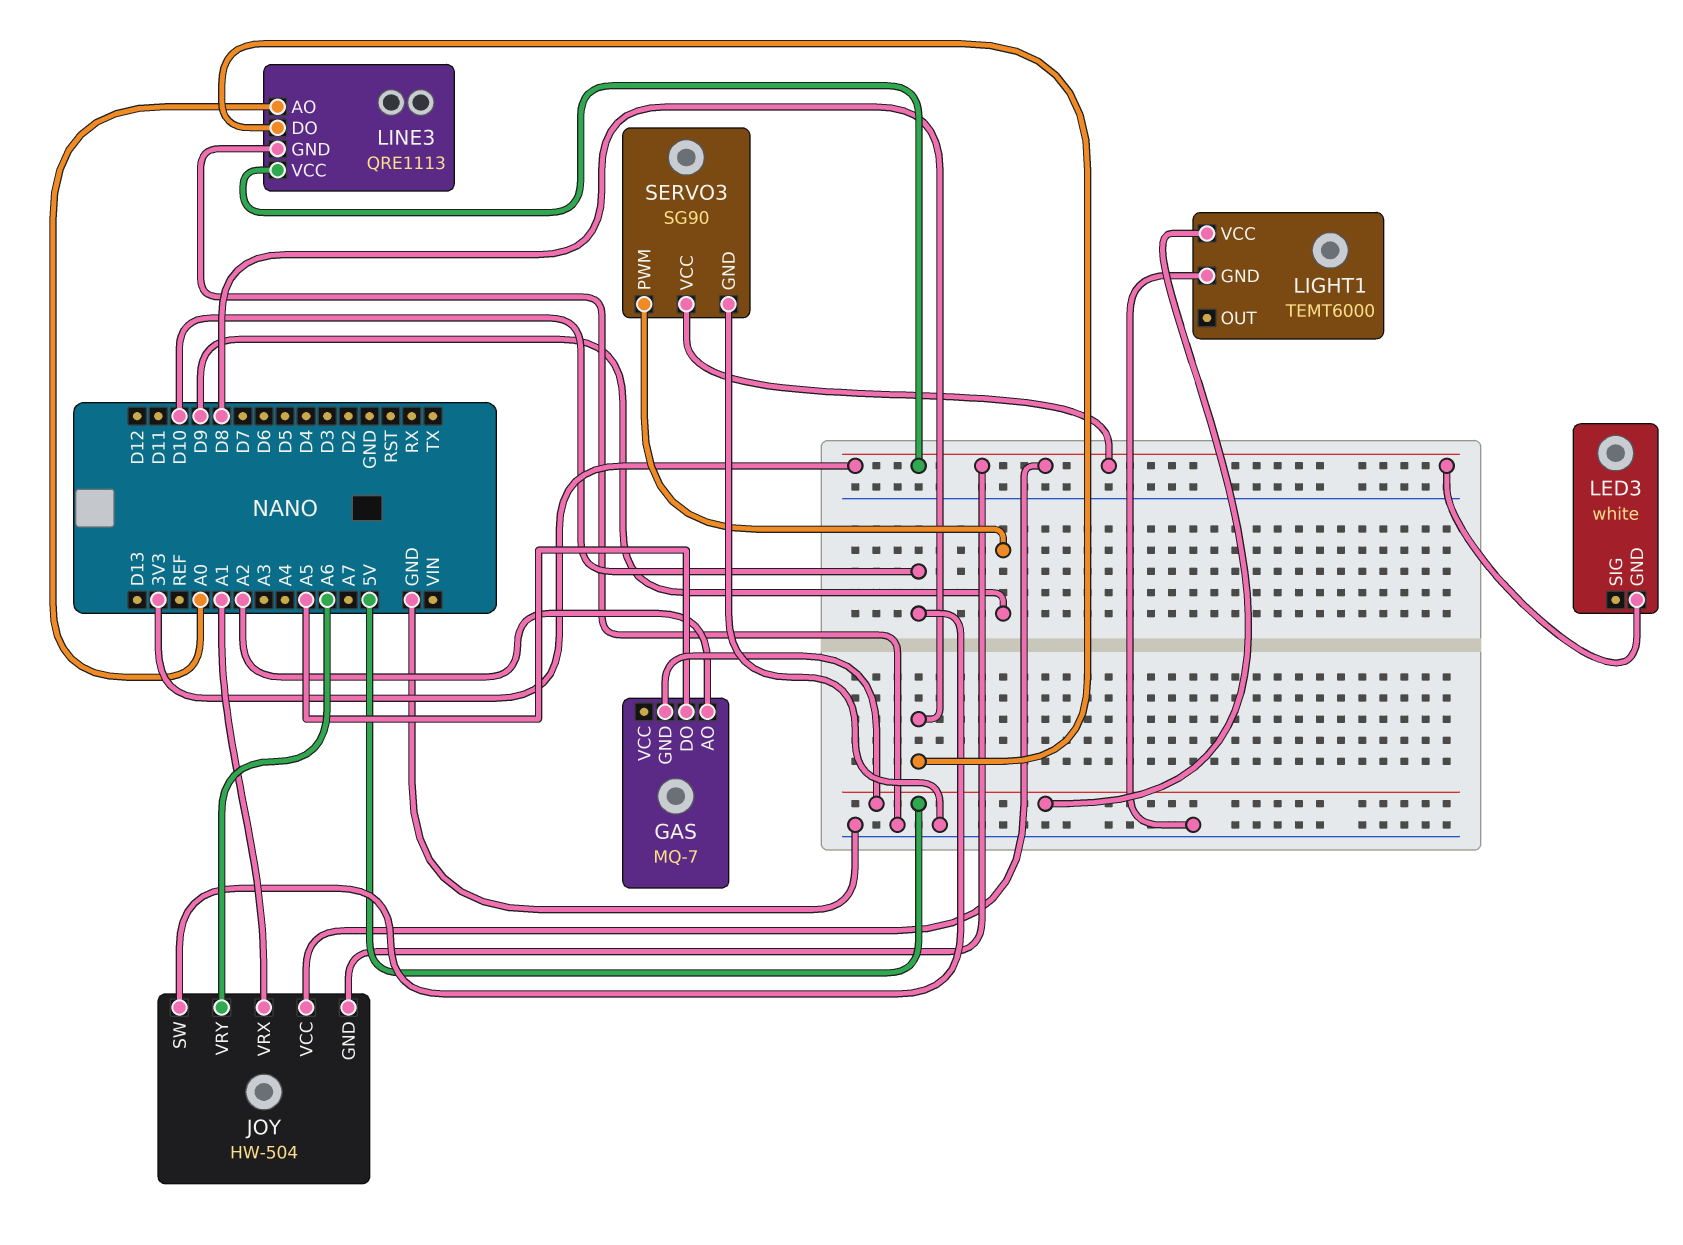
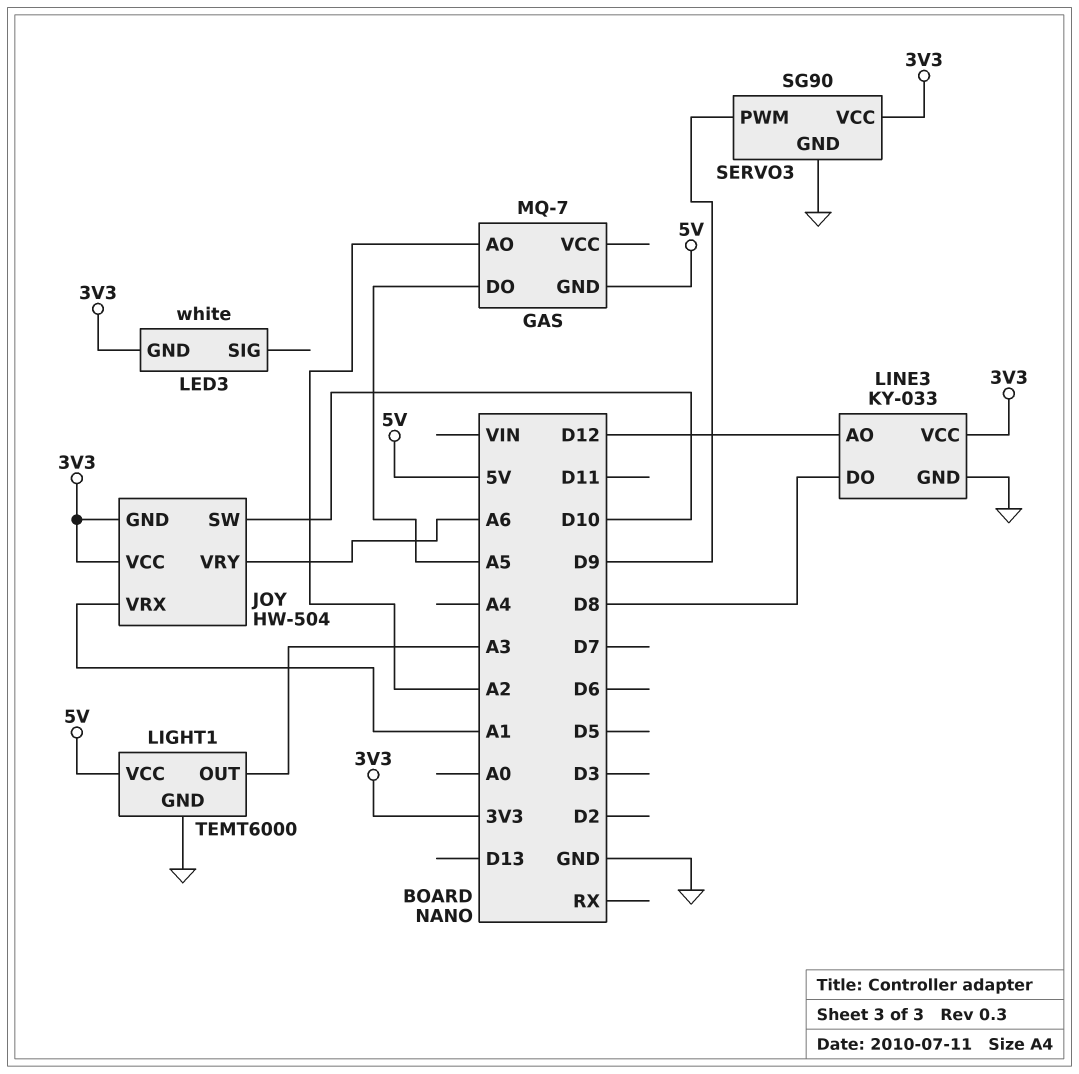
LIGHT1 pin OUT: none -> A3
LINE3: QRE1113 -> KY-033
LINE3 pin AO: A0 -> D12

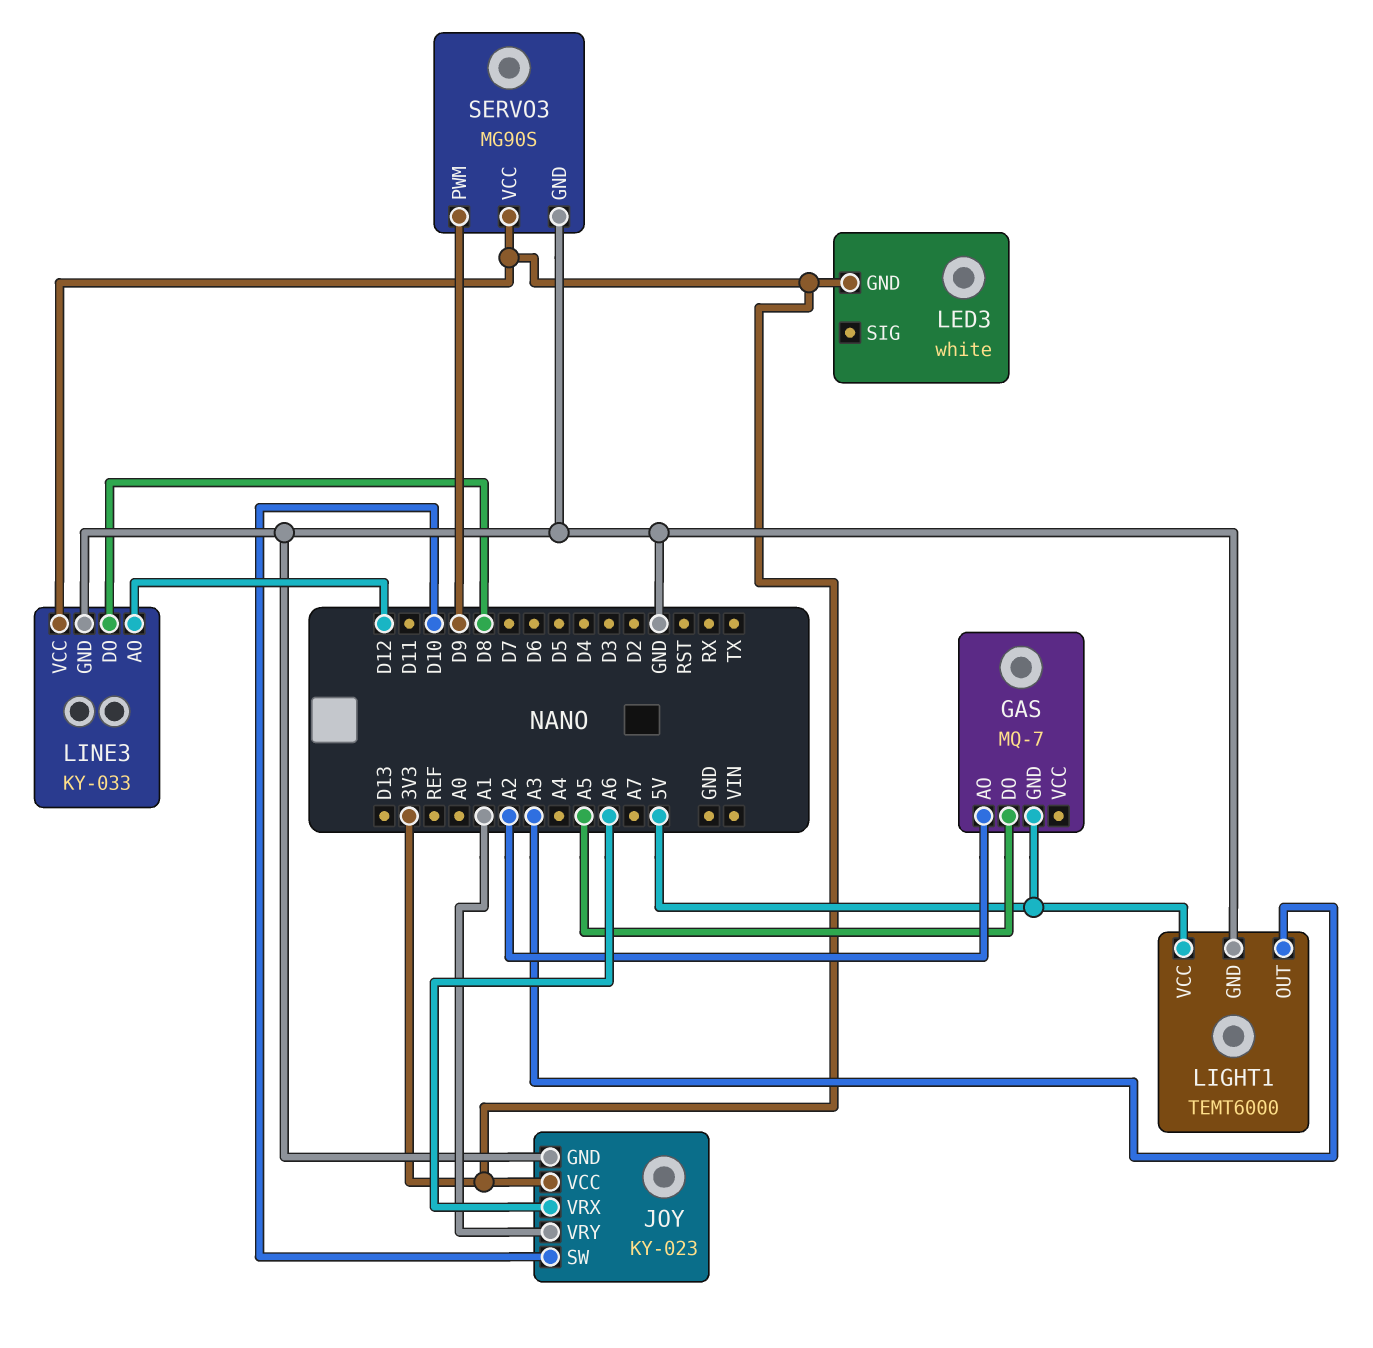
JOY: HW-504 -> KY-023
JOY pin GND: 3V3 -> GND
JOY pin VRX: A1 -> A6
JOY pin VRY: A6 -> A1
SERVO3: SG90 -> MG90S

